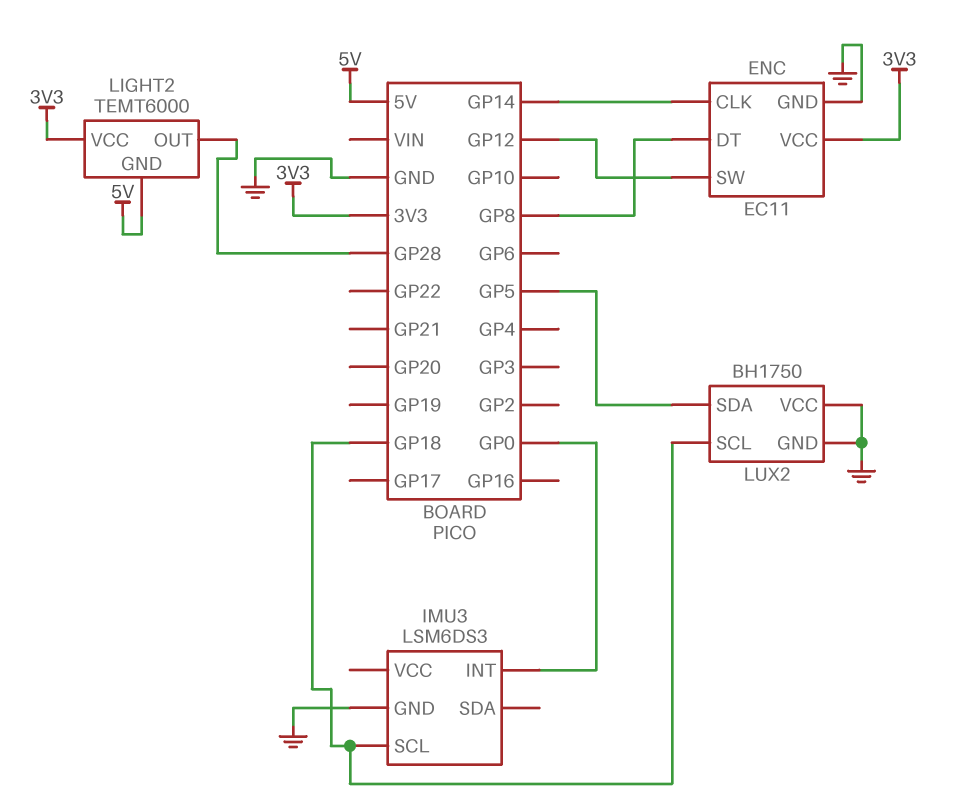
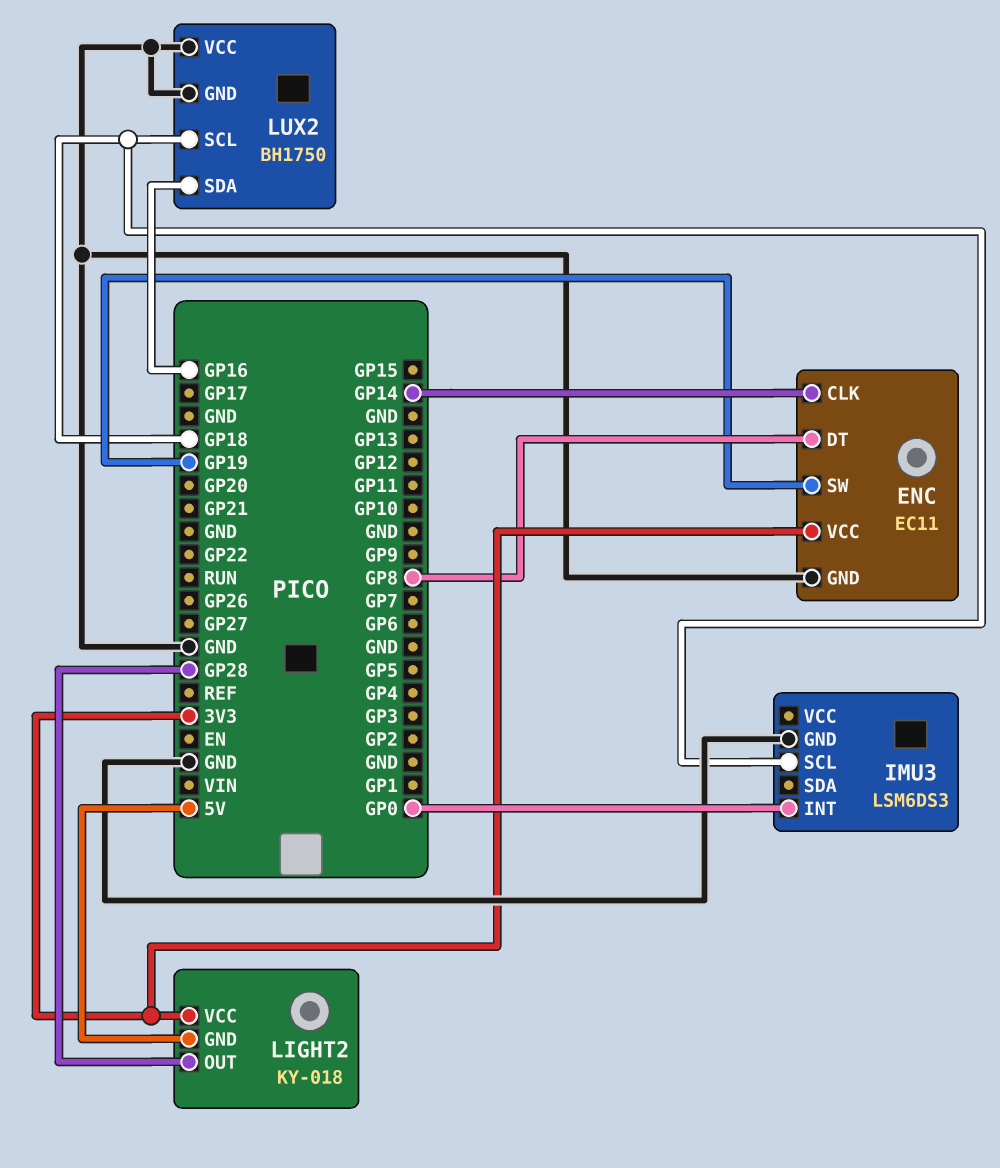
ENC pin SW: GP12 -> GP19
LIGHT2: TEMT6000 -> KY-018
LUX2 pin SDA: GP5 -> GP16

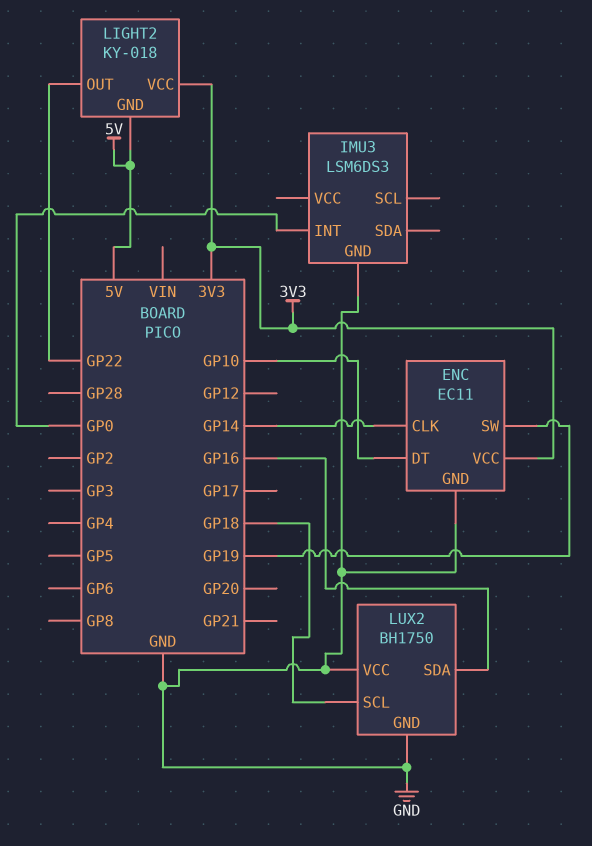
ENC pin DT: GP8 -> GP10
IMU3 pin SCL: GP18 -> none
LIGHT2 pin OUT: GP28 -> GP22

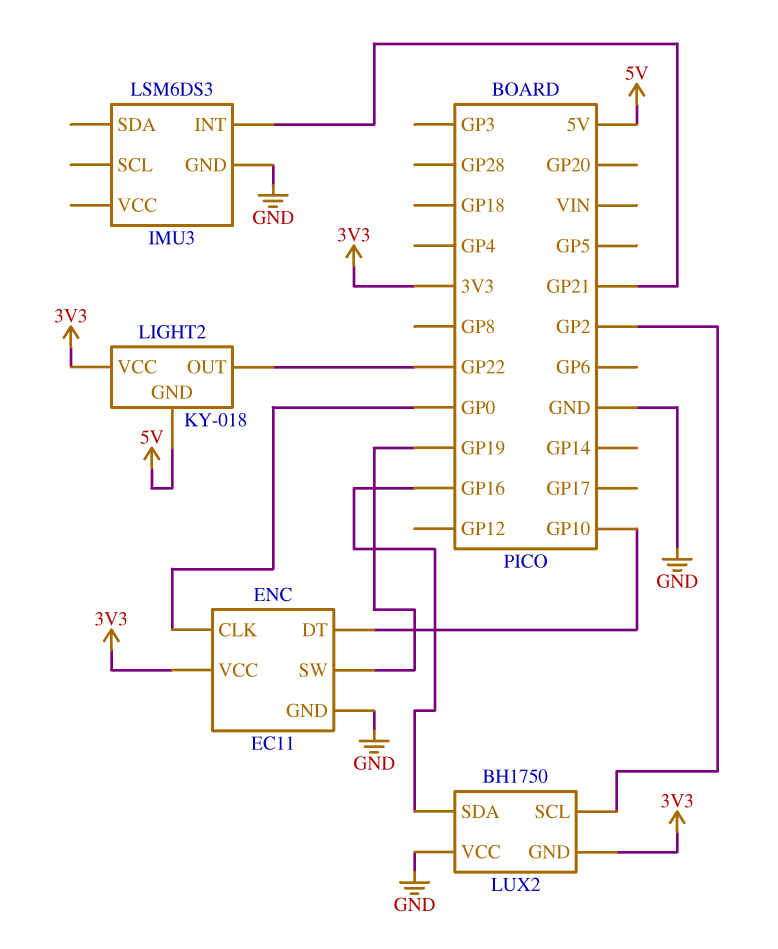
ENC pin CLK: GP14 -> GP0
IMU3 pin INT: GP0 -> GP21
LUX2 pin GND: GND -> 3V3
LUX2 pin SCL: GP18 -> GP2

